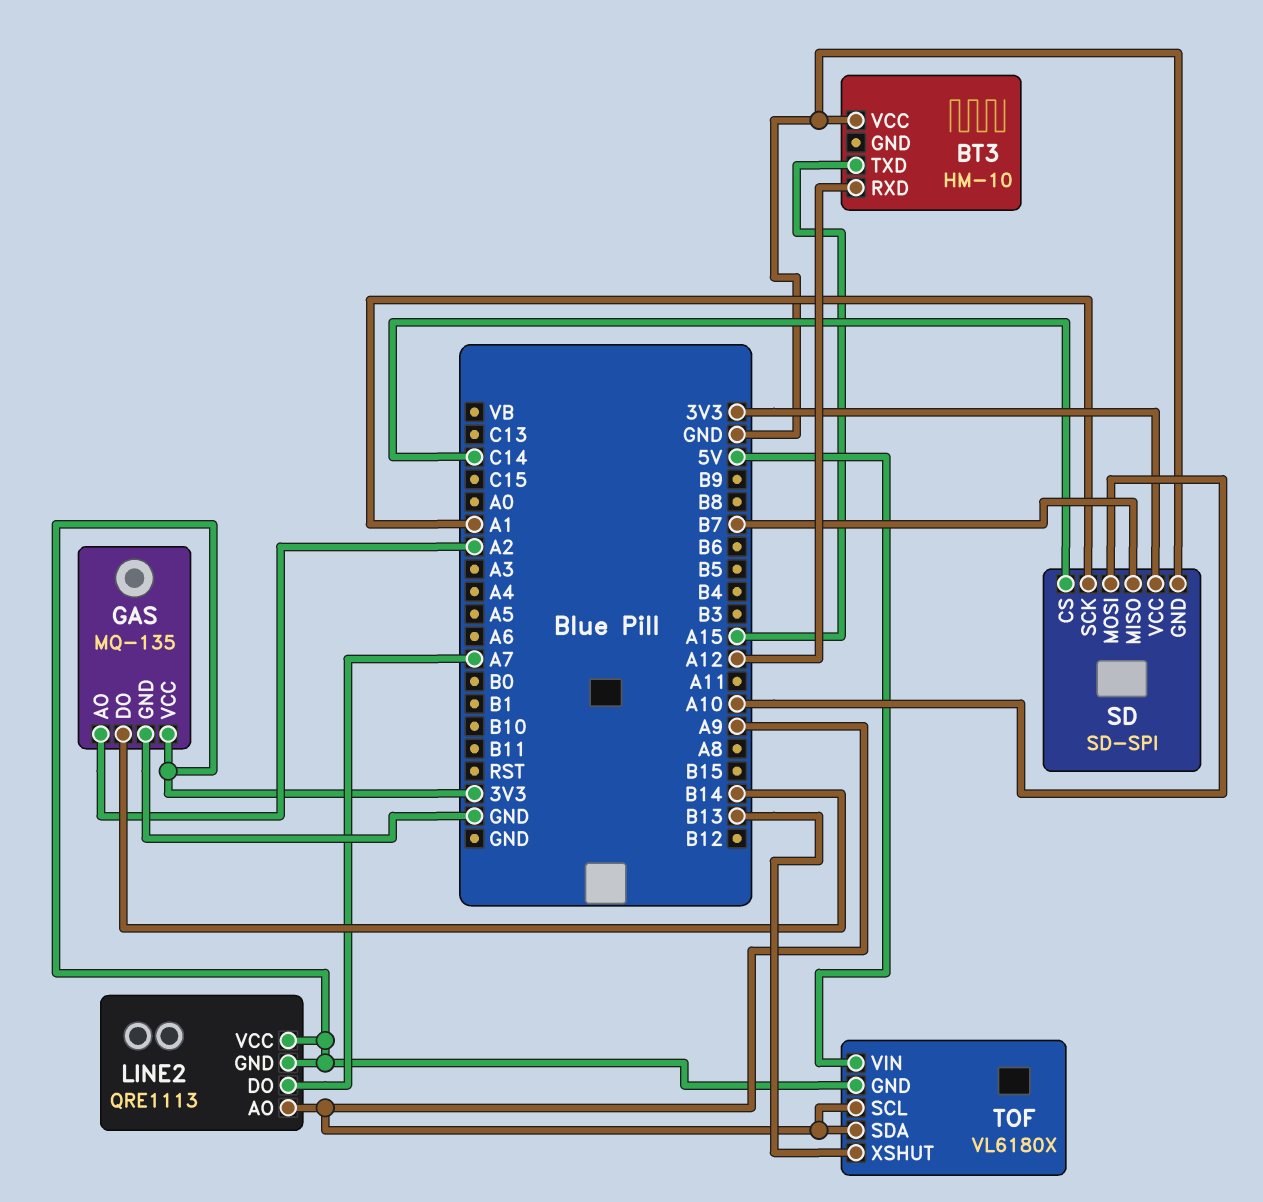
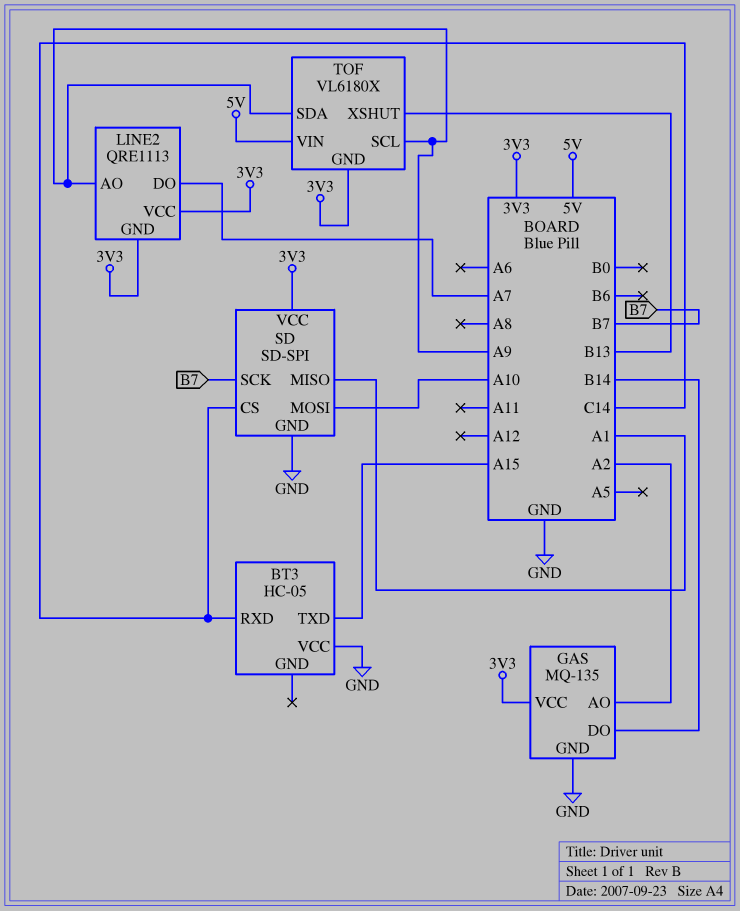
BT3: HM-10 -> HC-05
BT3 pin RXD: A12 -> C14
SD pin MISO: B7 -> A1
SD pin SCK: A1 -> B7

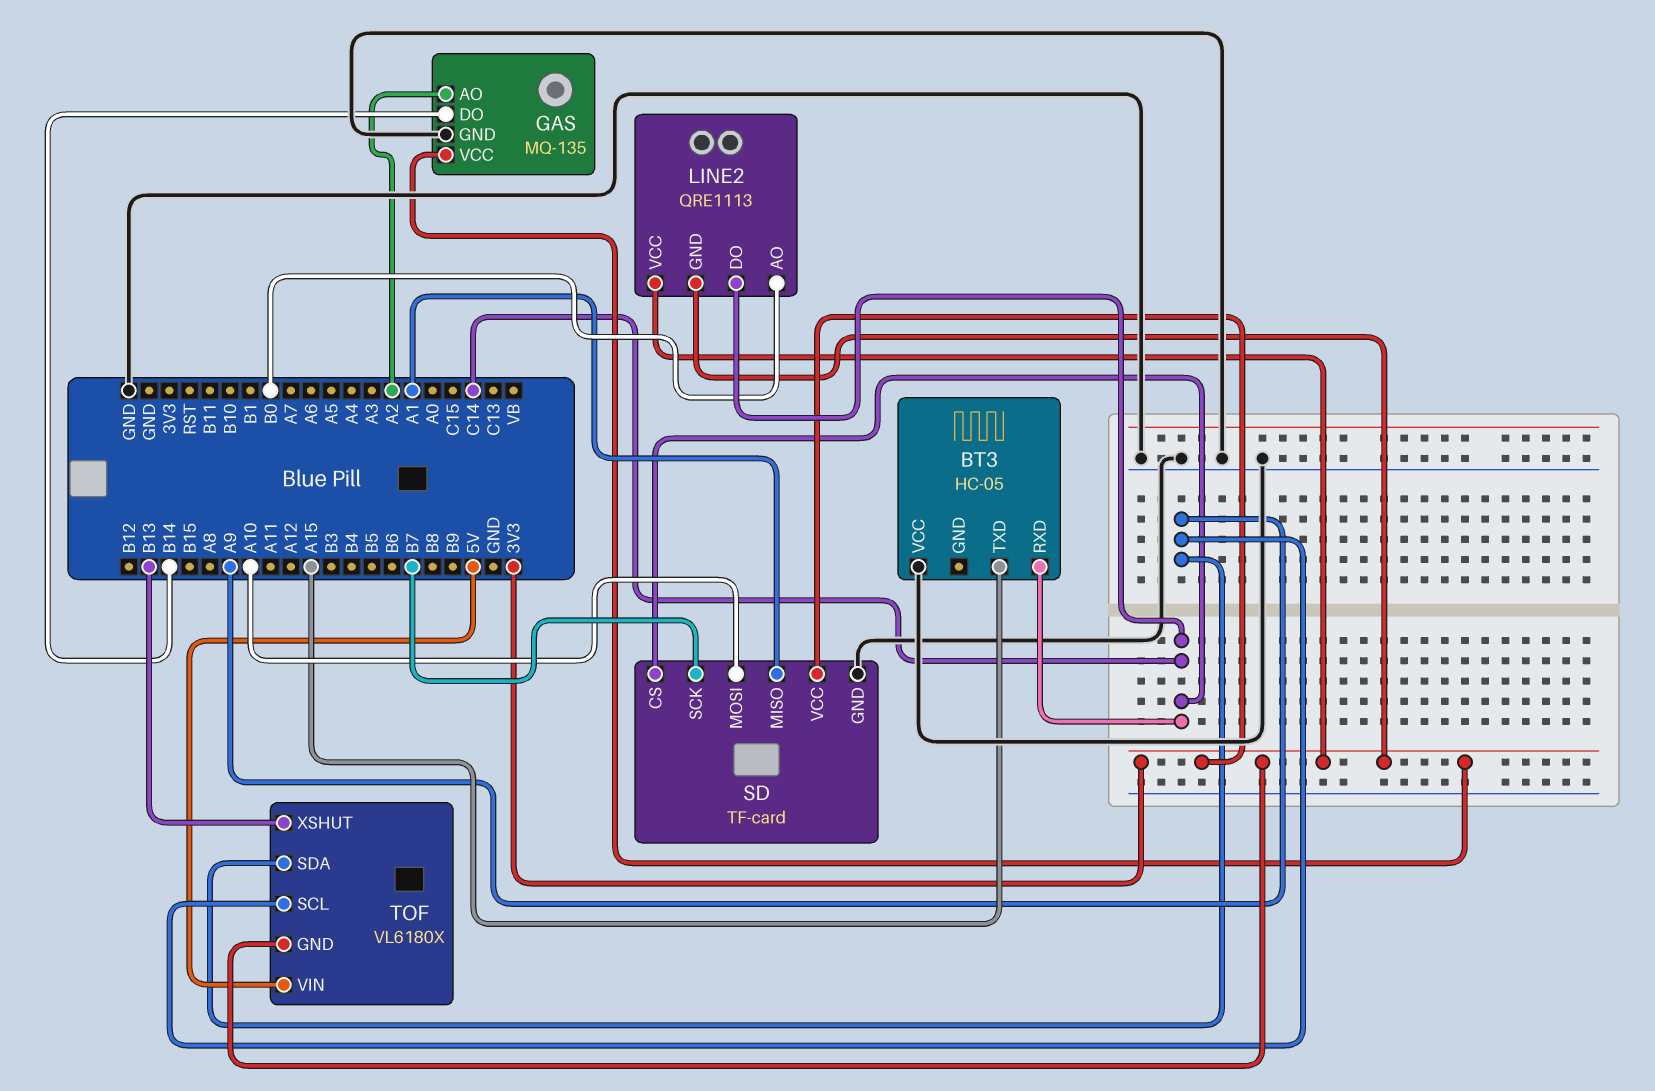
LINE2 pin AO: A9 -> B0
LINE2 pin DO: A7 -> C14
SD: SD-SPI -> TF-card

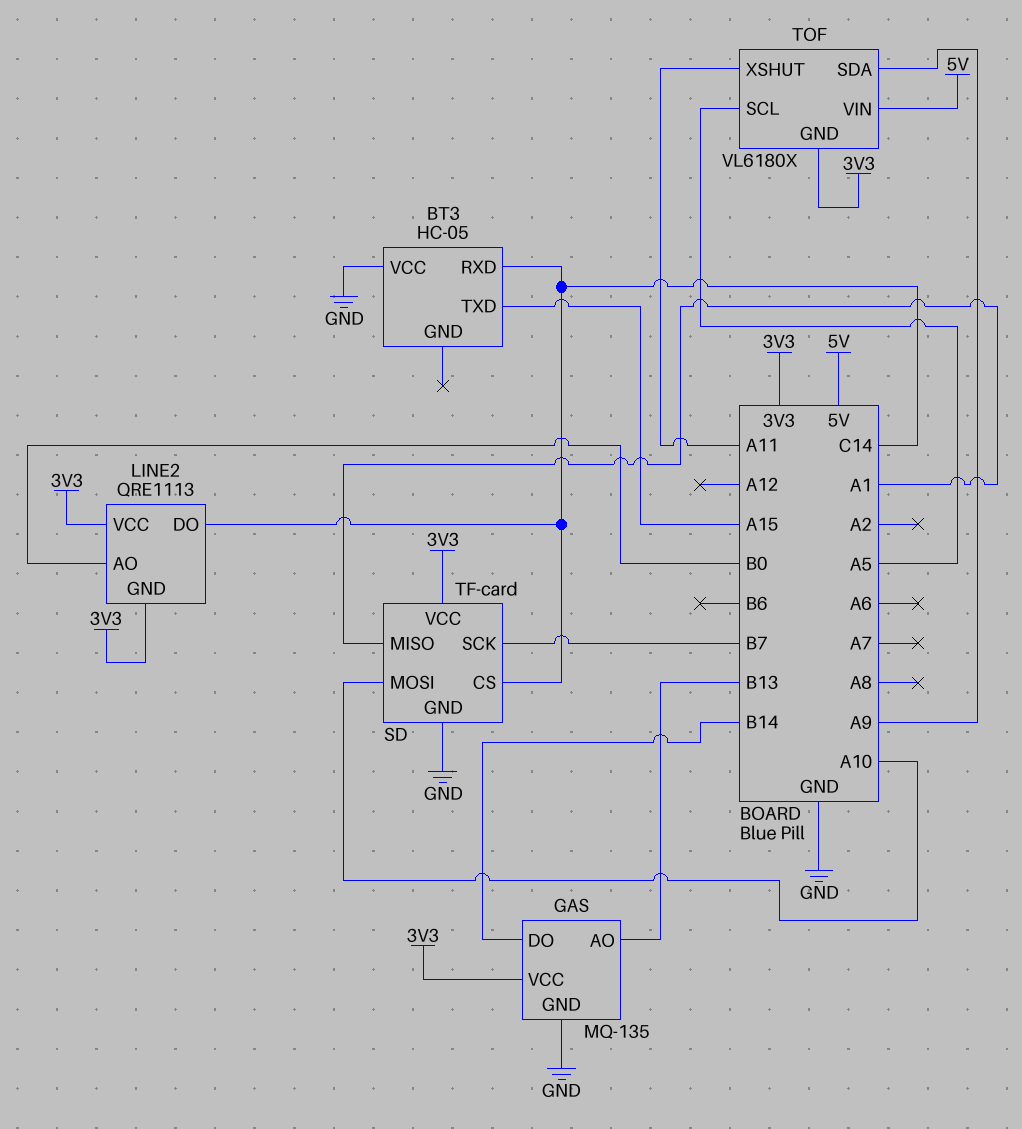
GAS pin AO: A2 -> B13
TOF pin SCL: A9 -> A5
TOF pin XSHUT: B13 -> A11

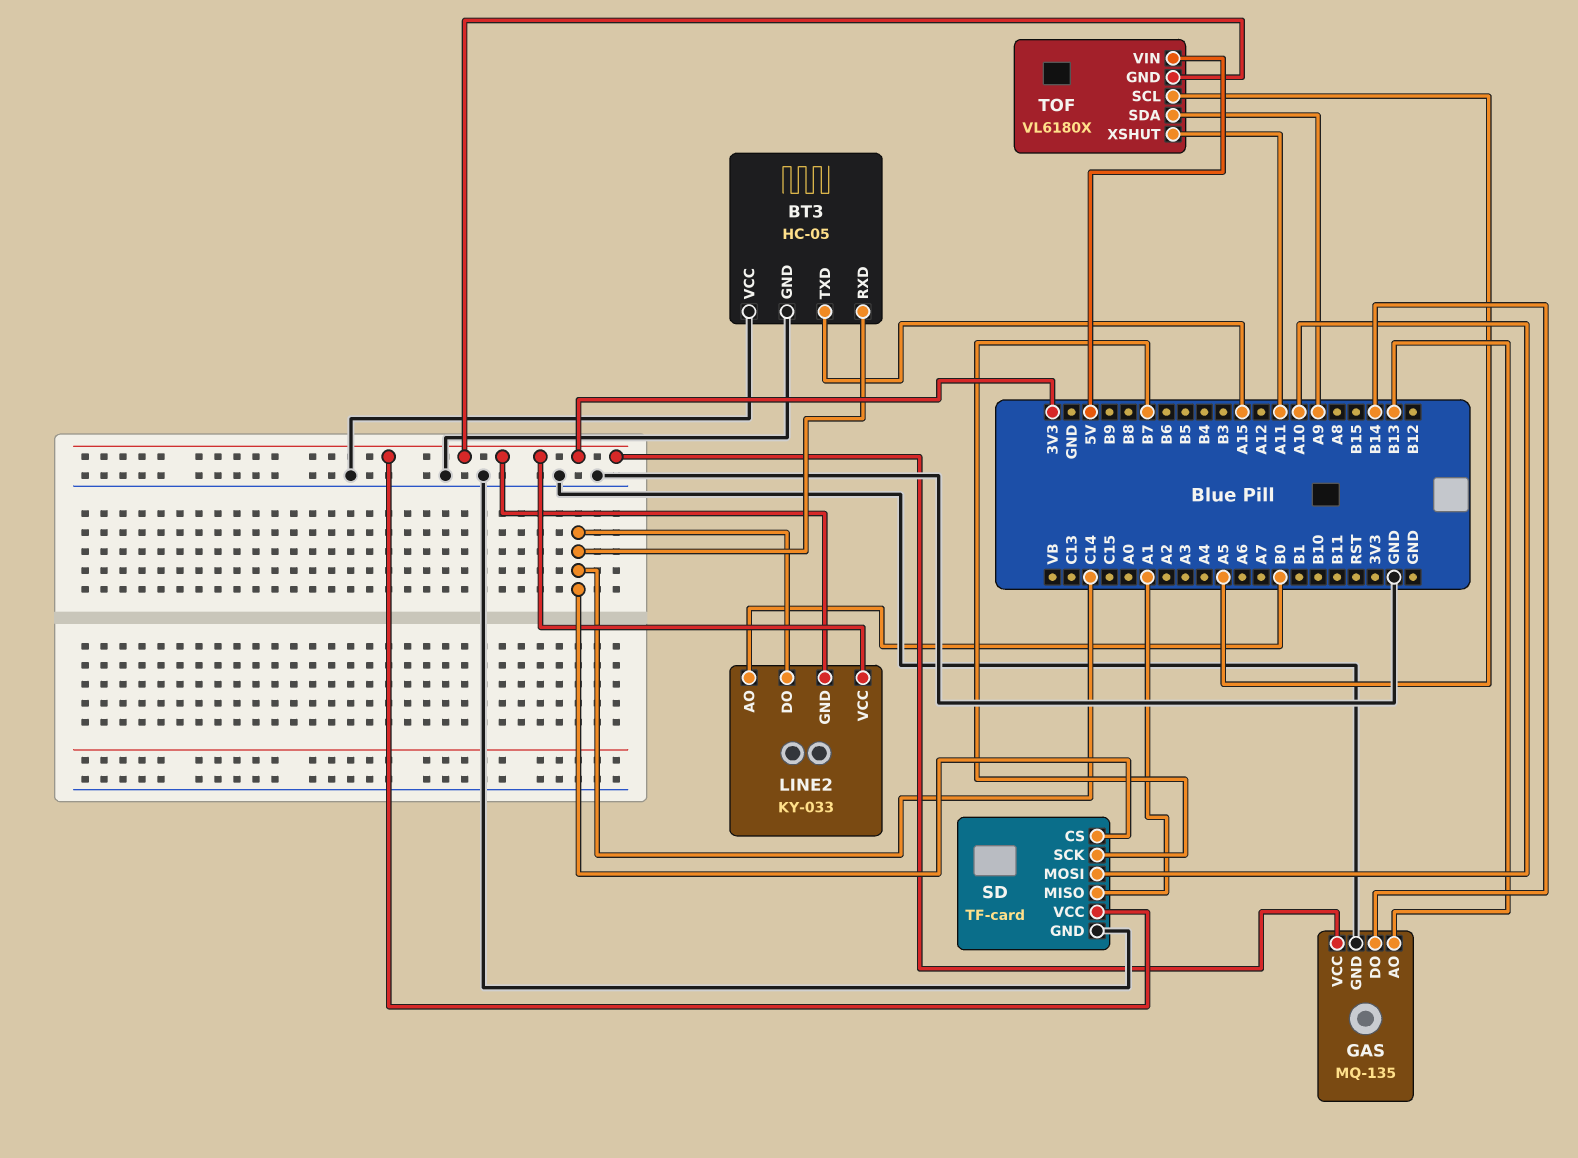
BT3 pin GND: none -> GND
LINE2: QRE1113 -> KY-033

